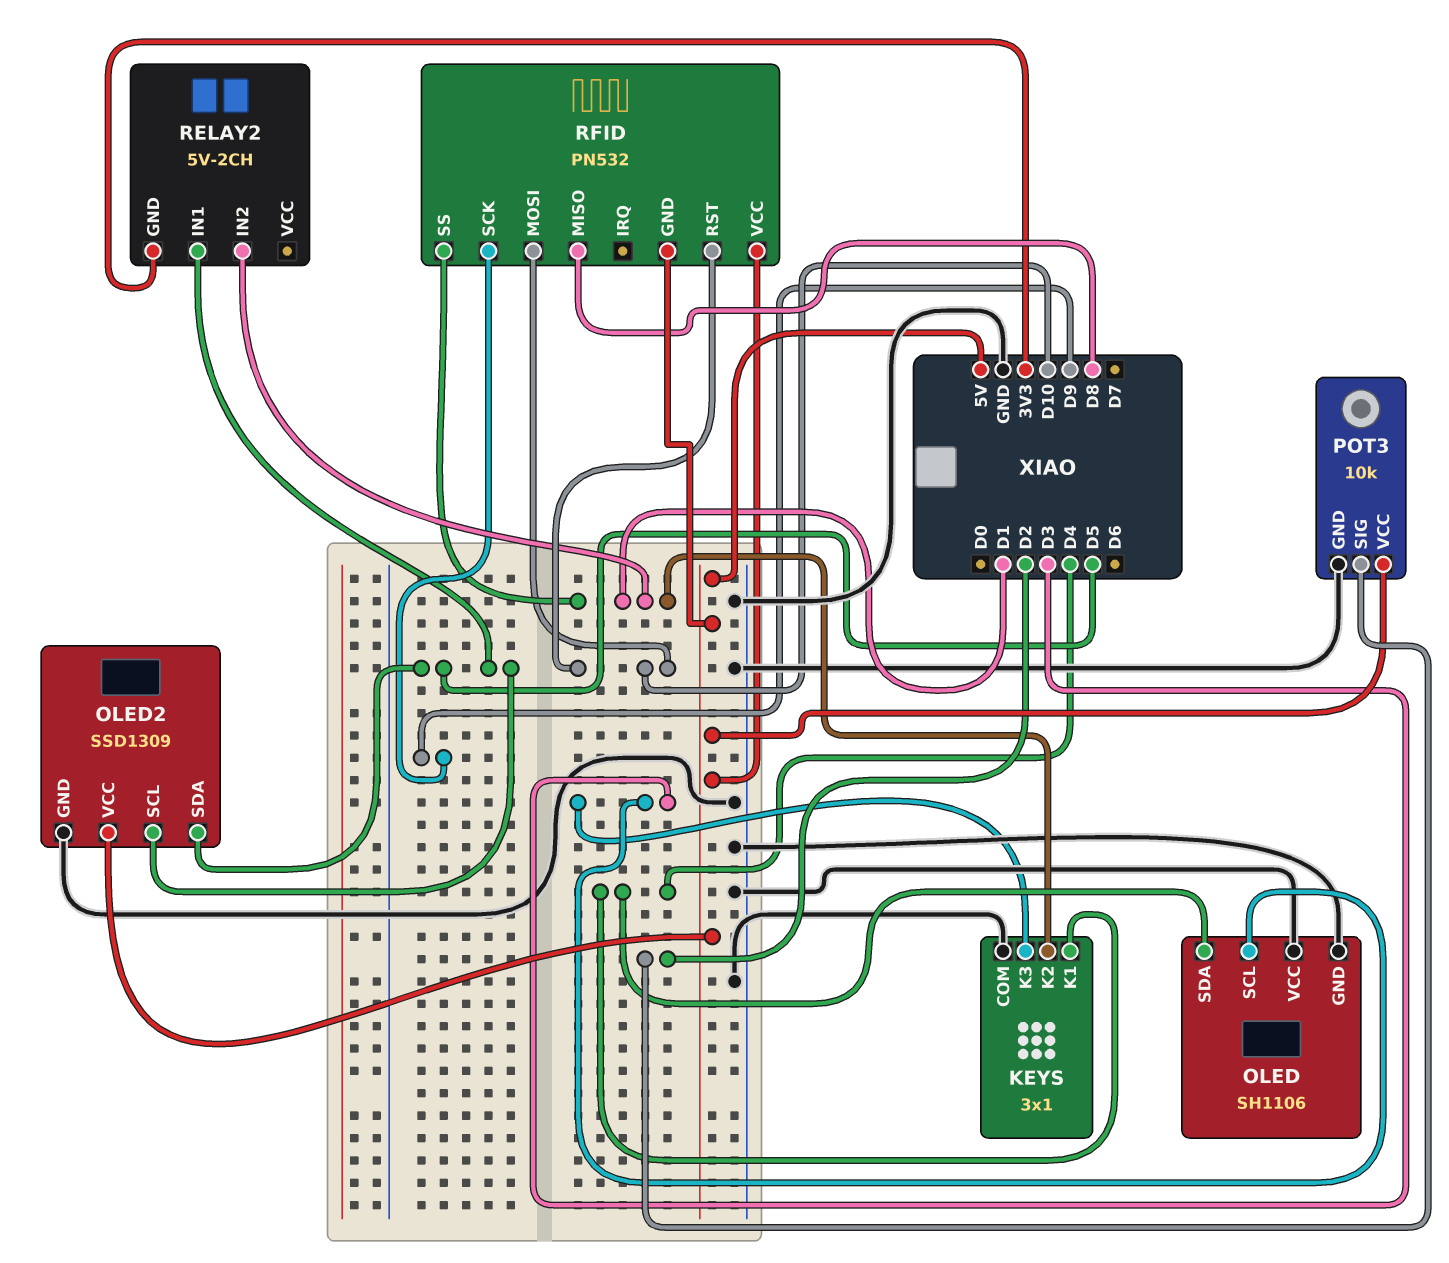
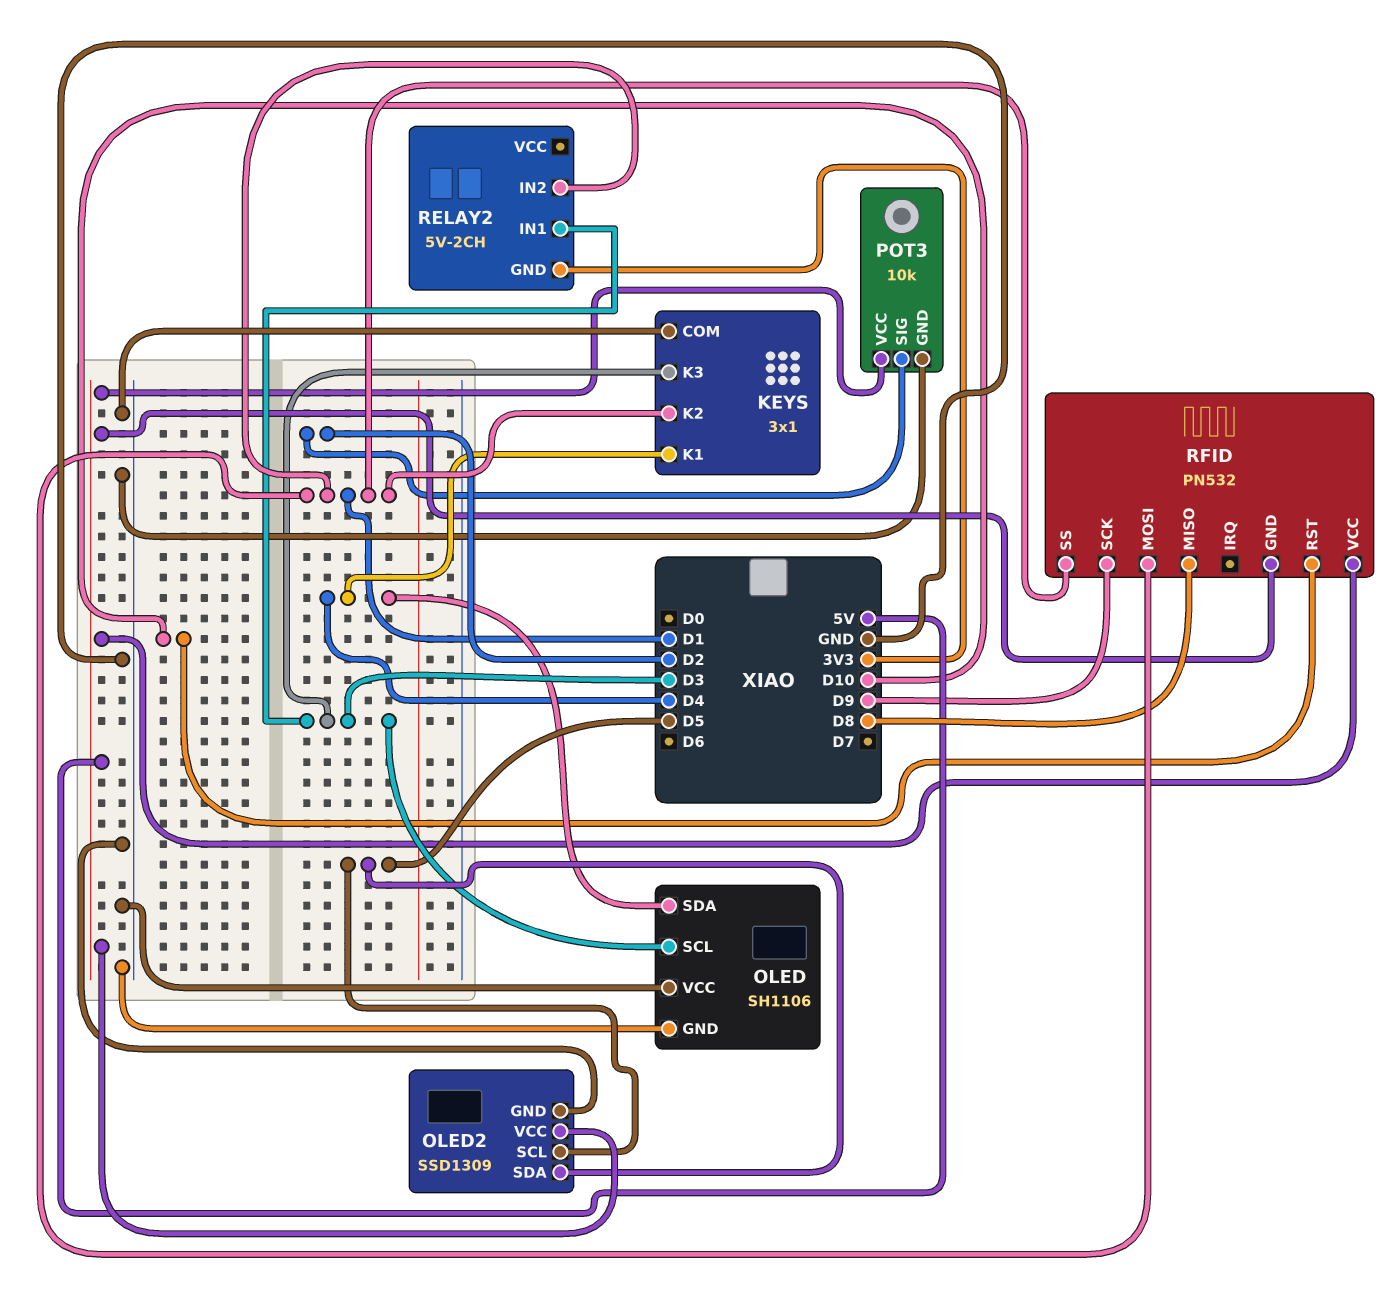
RELAY2 pin IN1: D5 -> D3
RFID pin MOSI: D10 -> D1

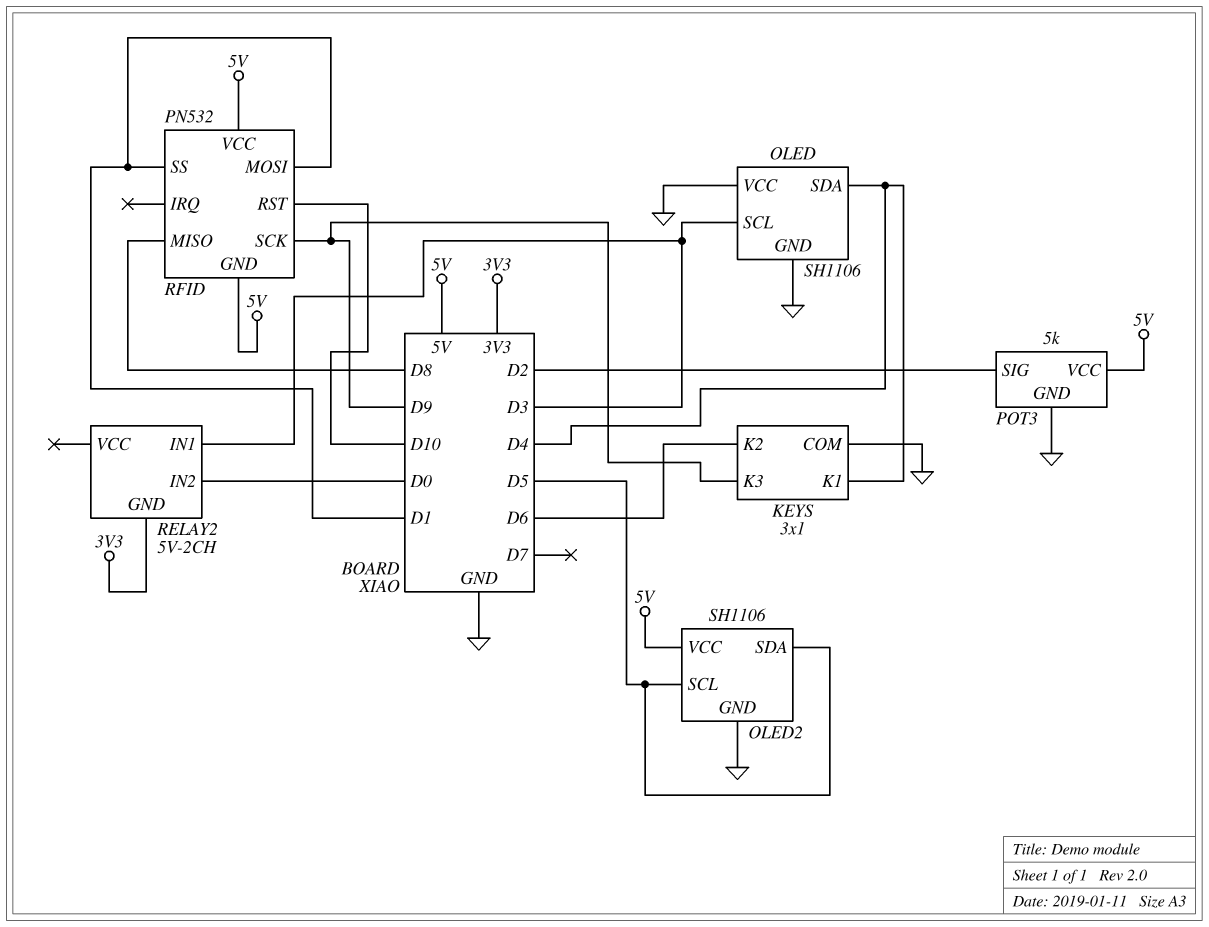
KEYS pin K2: D1 -> D6
KEYS pin K3: D3 -> D9
OLED2: SSD1309 -> SH1106
POT3: 10k -> 5k
RELAY2 pin IN2: D1 -> D0

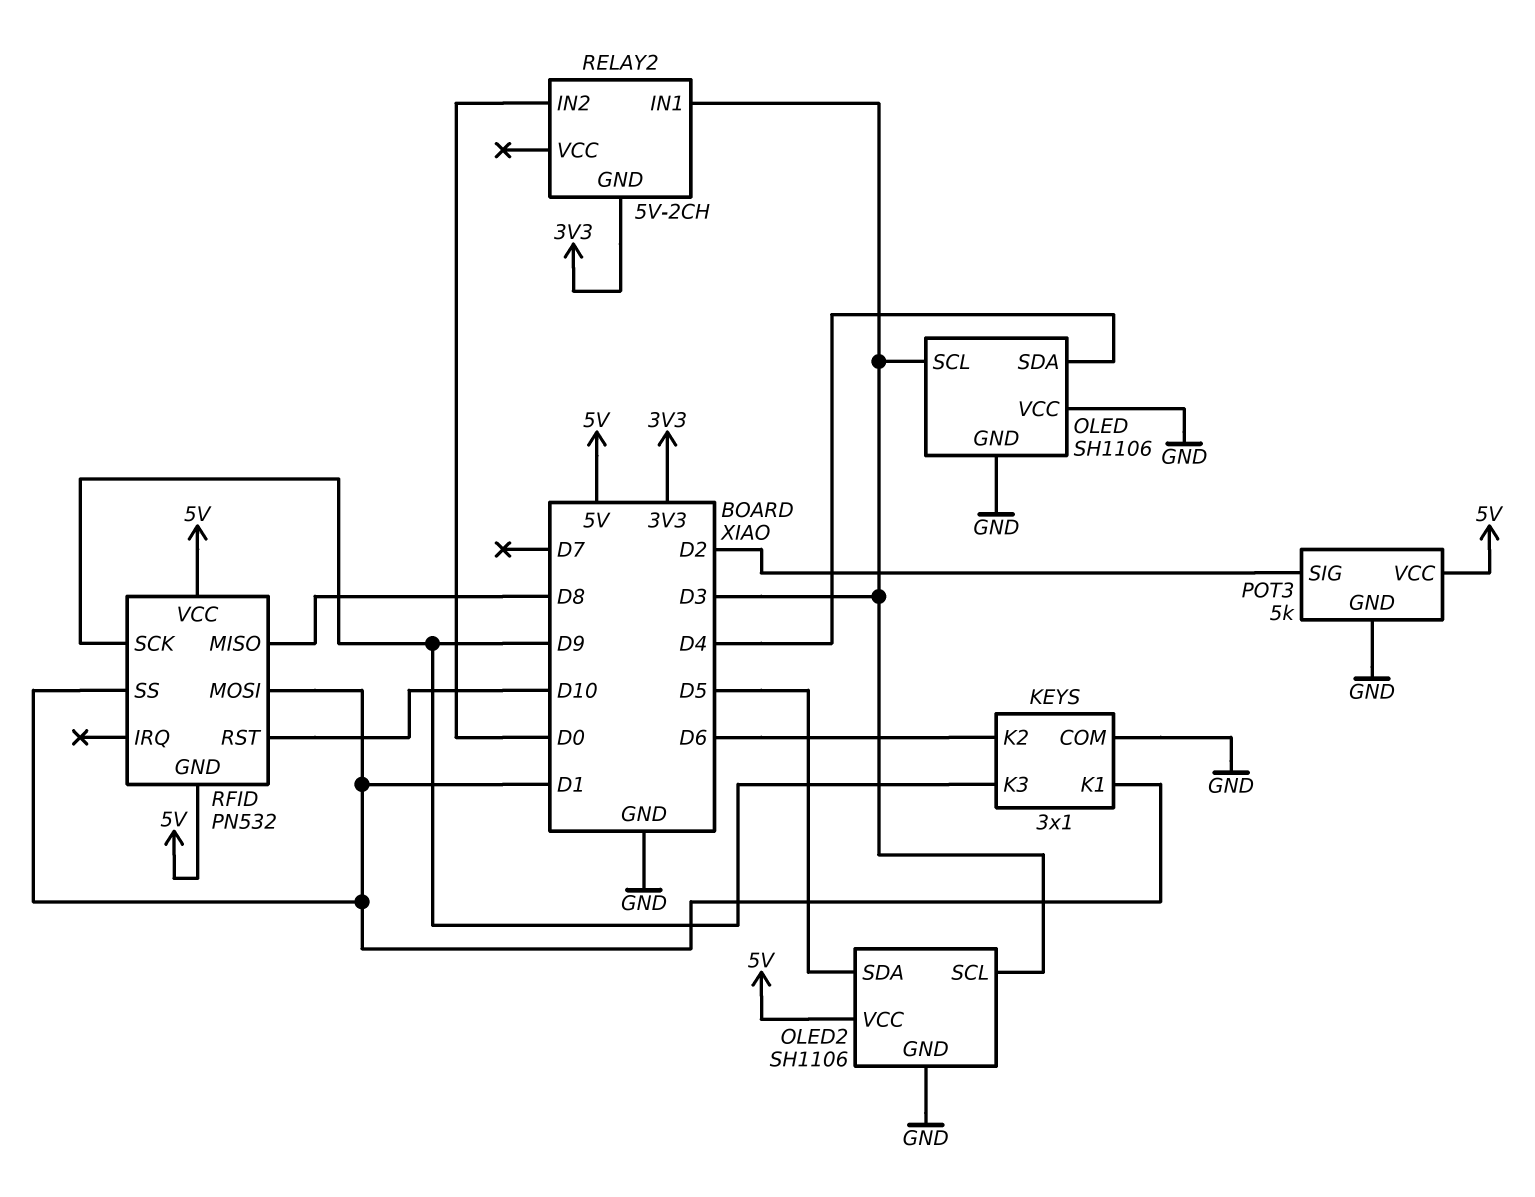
KEYS pin K1: D4 -> D1
OLED2 pin SCL: D5 -> D3

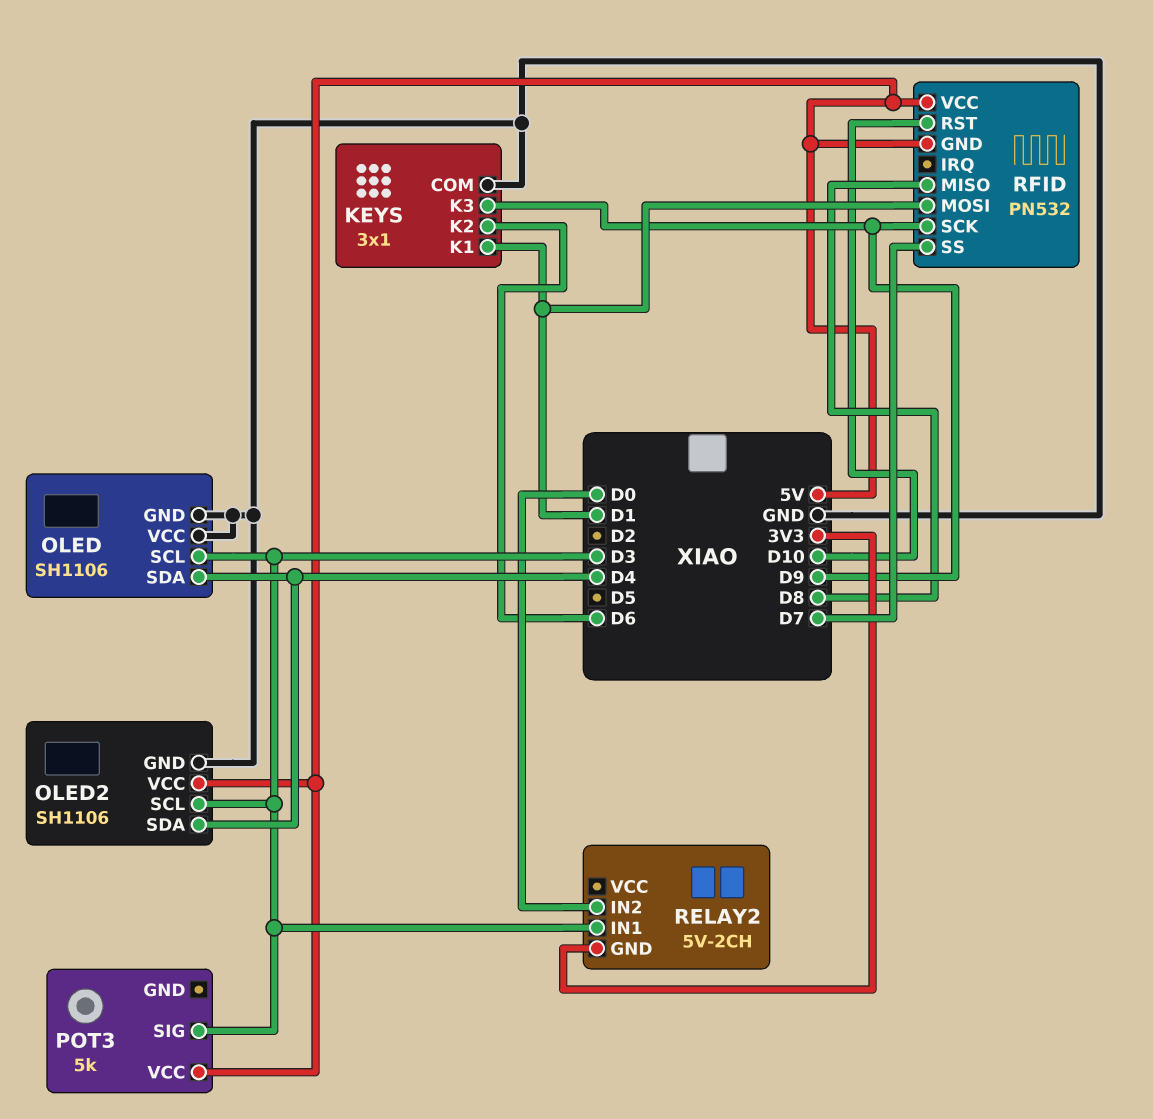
OLED2 pin SDA: D5 -> D4
POT3 pin GND: GND -> none
POT3 pin SIG: D2 -> D3
RFID pin SS: D1 -> D7

